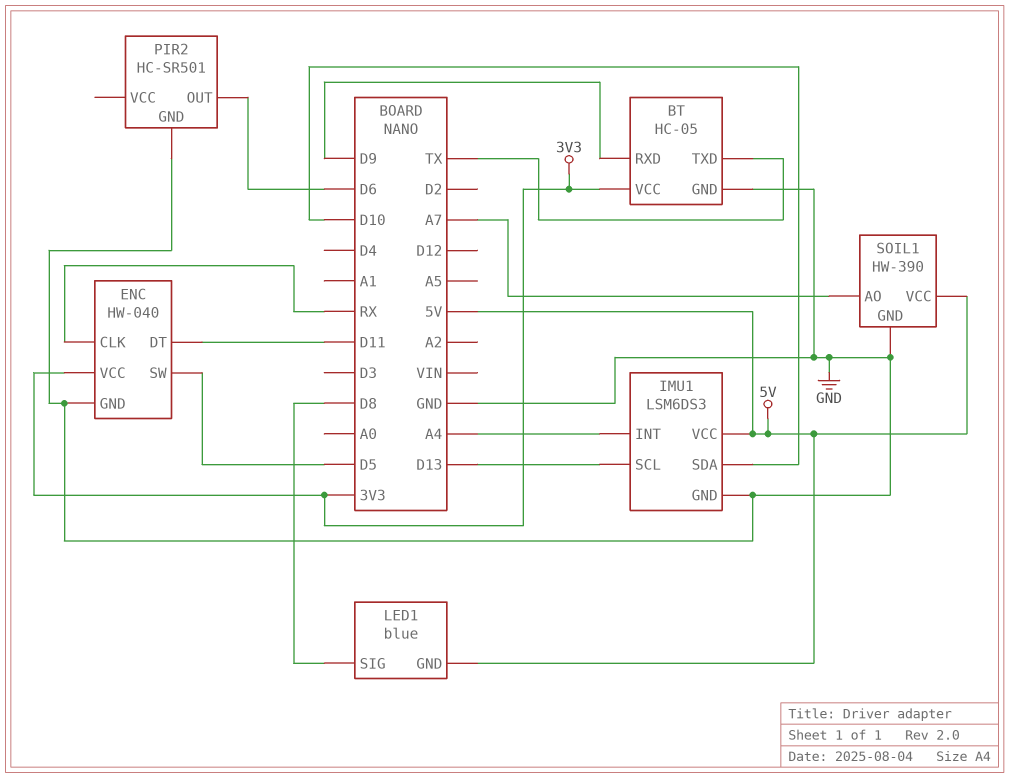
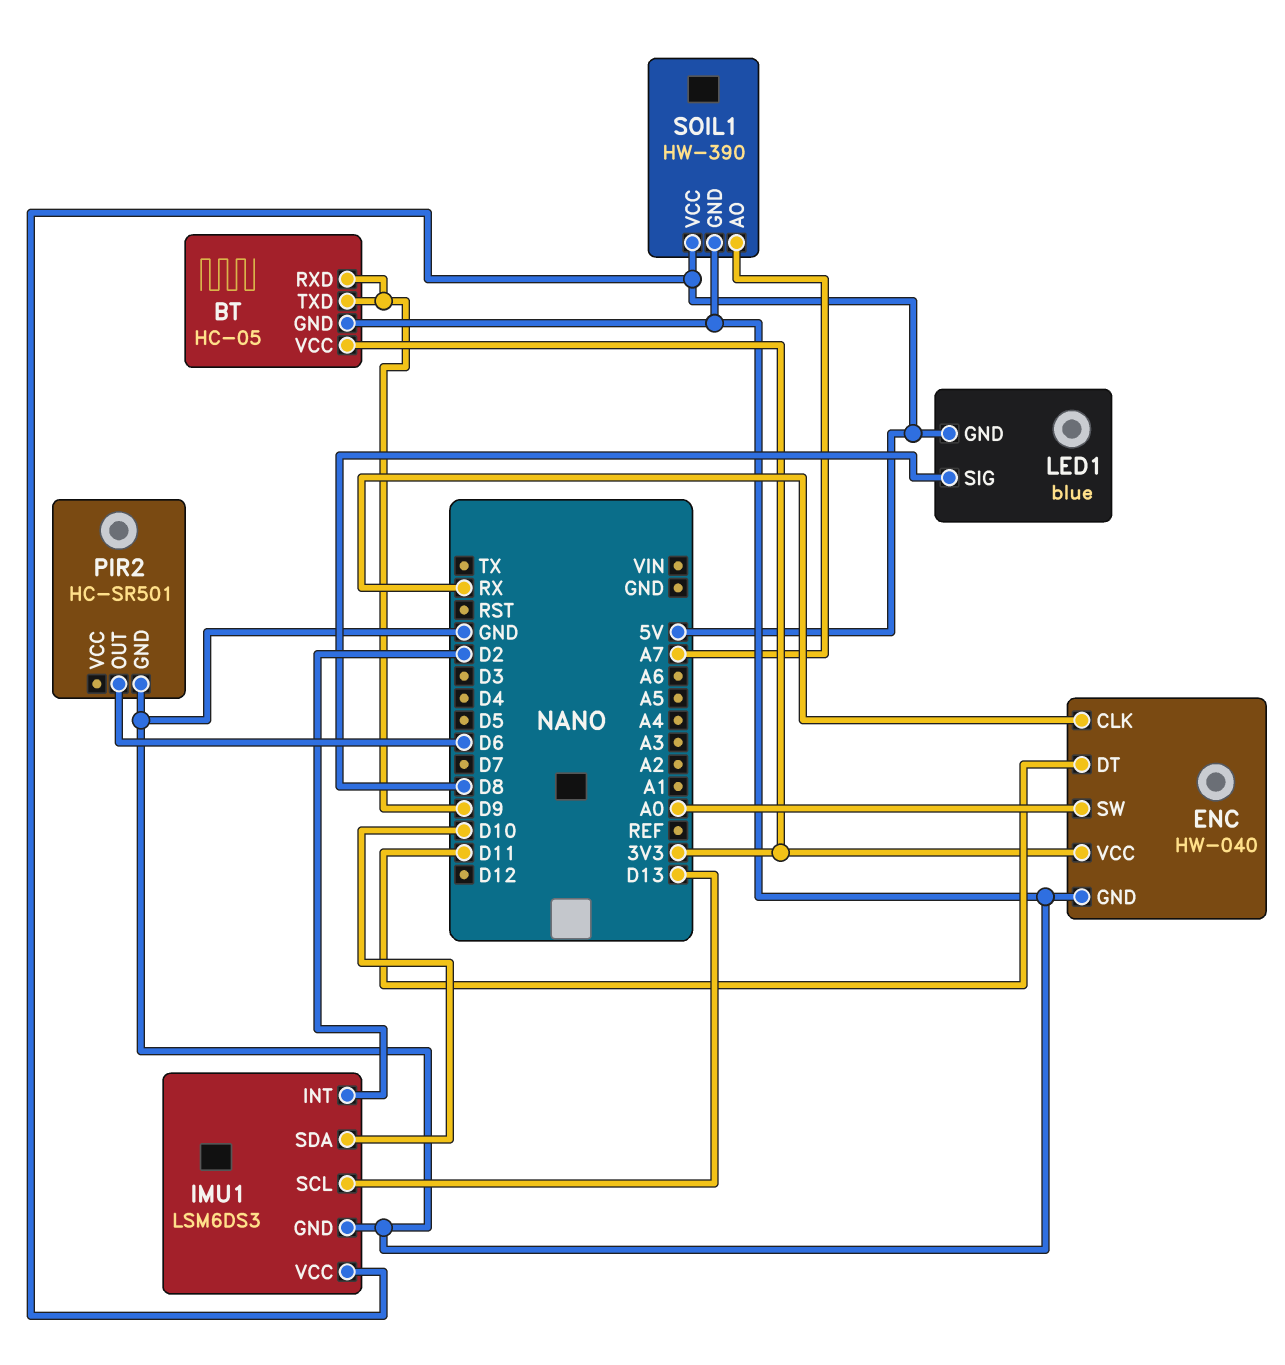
BT pin TXD: TX -> D9
ENC pin SW: D5 -> A0
IMU1 pin INT: A4 -> D2

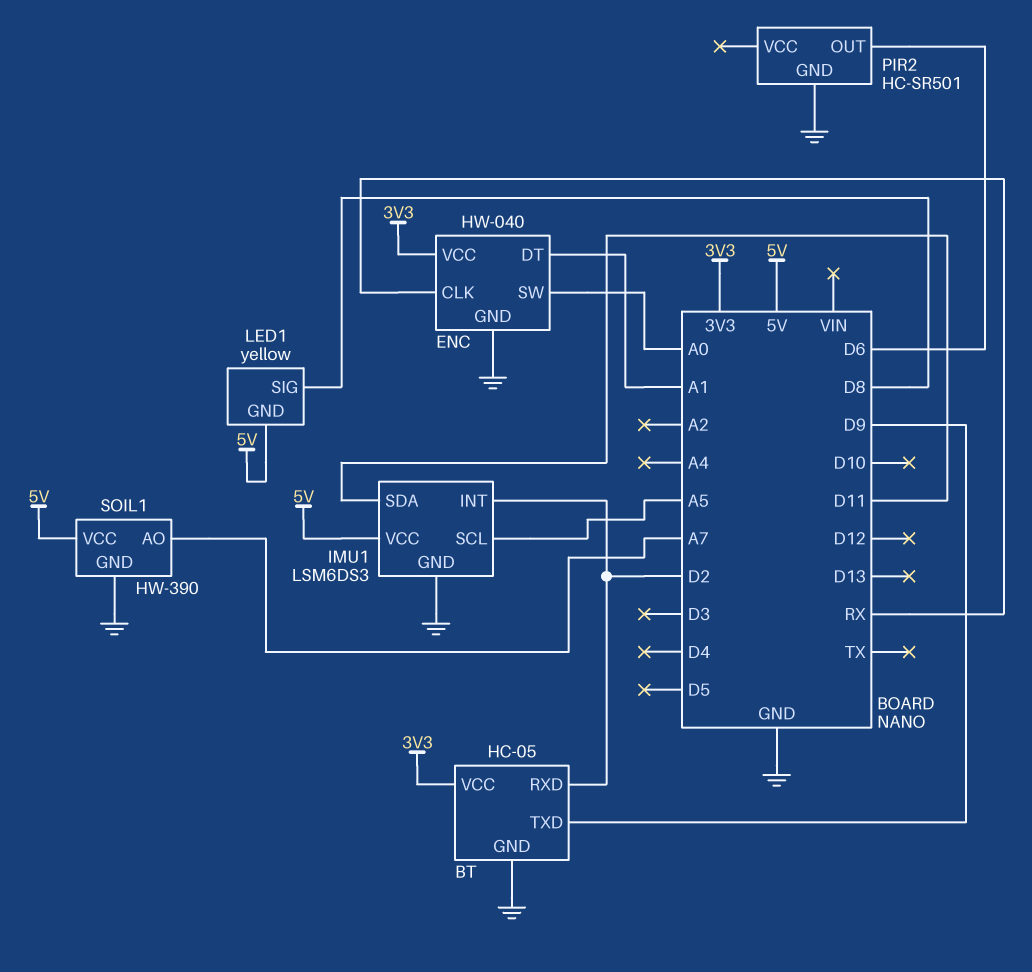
BT pin RXD: D9 -> D2
ENC pin DT: D11 -> A1
IMU1 pin SCL: D13 -> A5
IMU1 pin SDA: D10 -> D11
LED1: blue -> yellow

